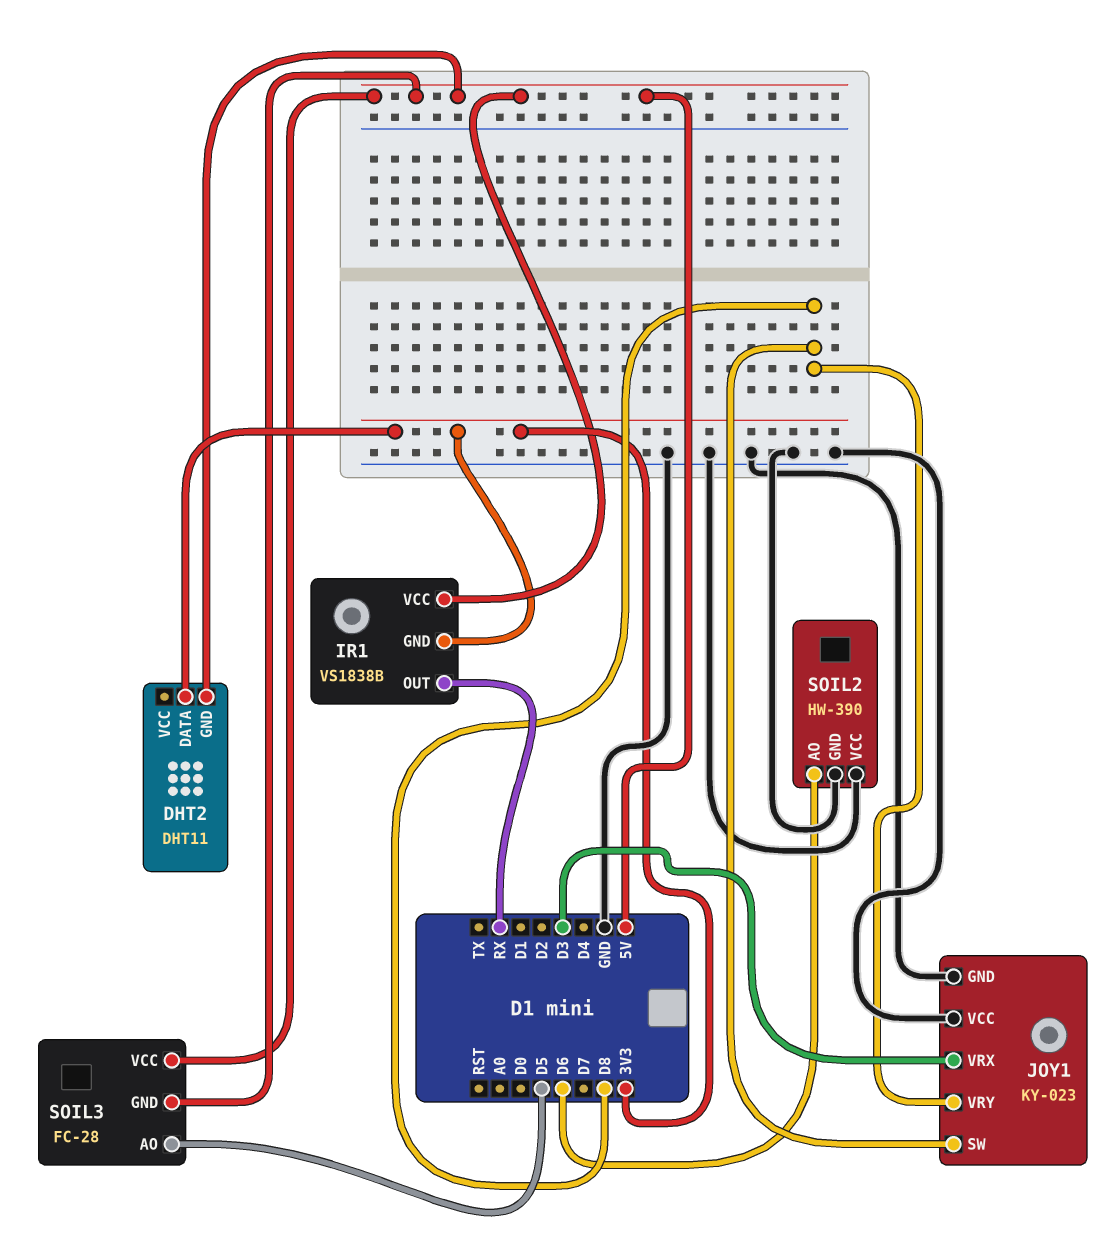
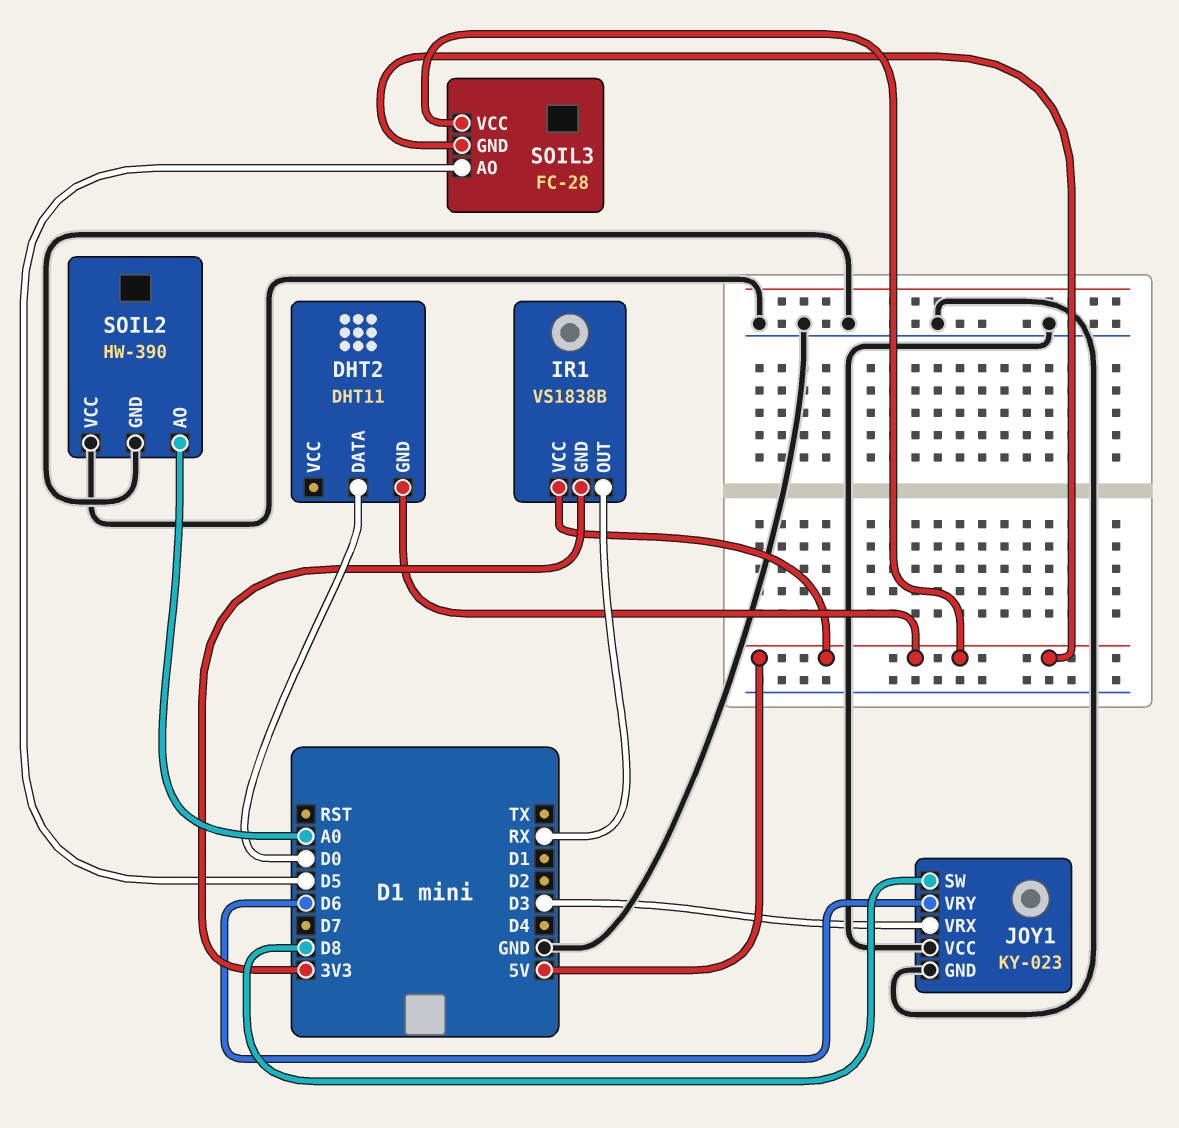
DHT2 pin DATA: 3V3 -> D0
JOY1 pin VRY: D8 -> D6
SOIL2 pin AO: D6 -> A0

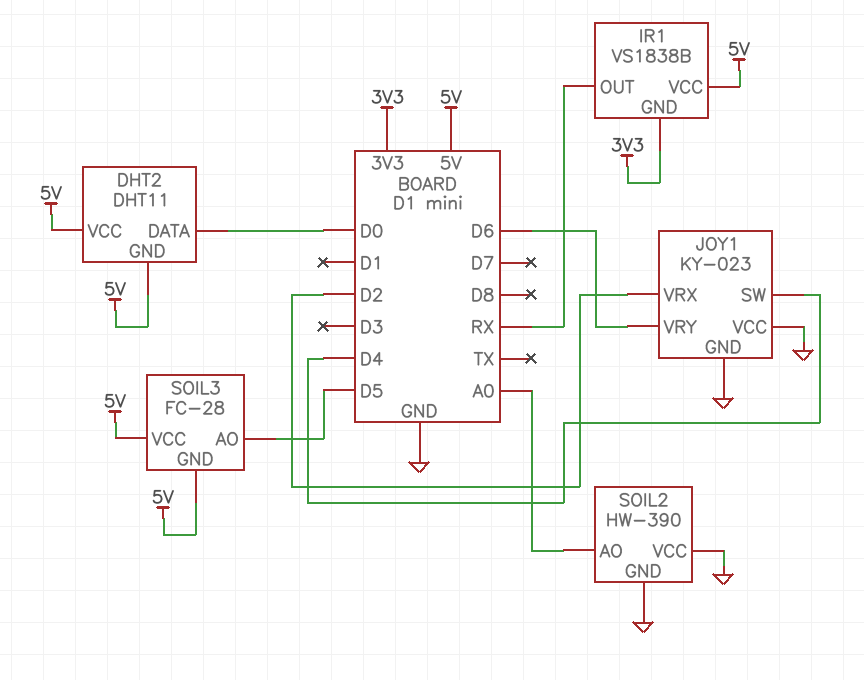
DHT2 pin VCC: none -> 5V
JOY1 pin SW: D8 -> D4
JOY1 pin VRX: D3 -> D2

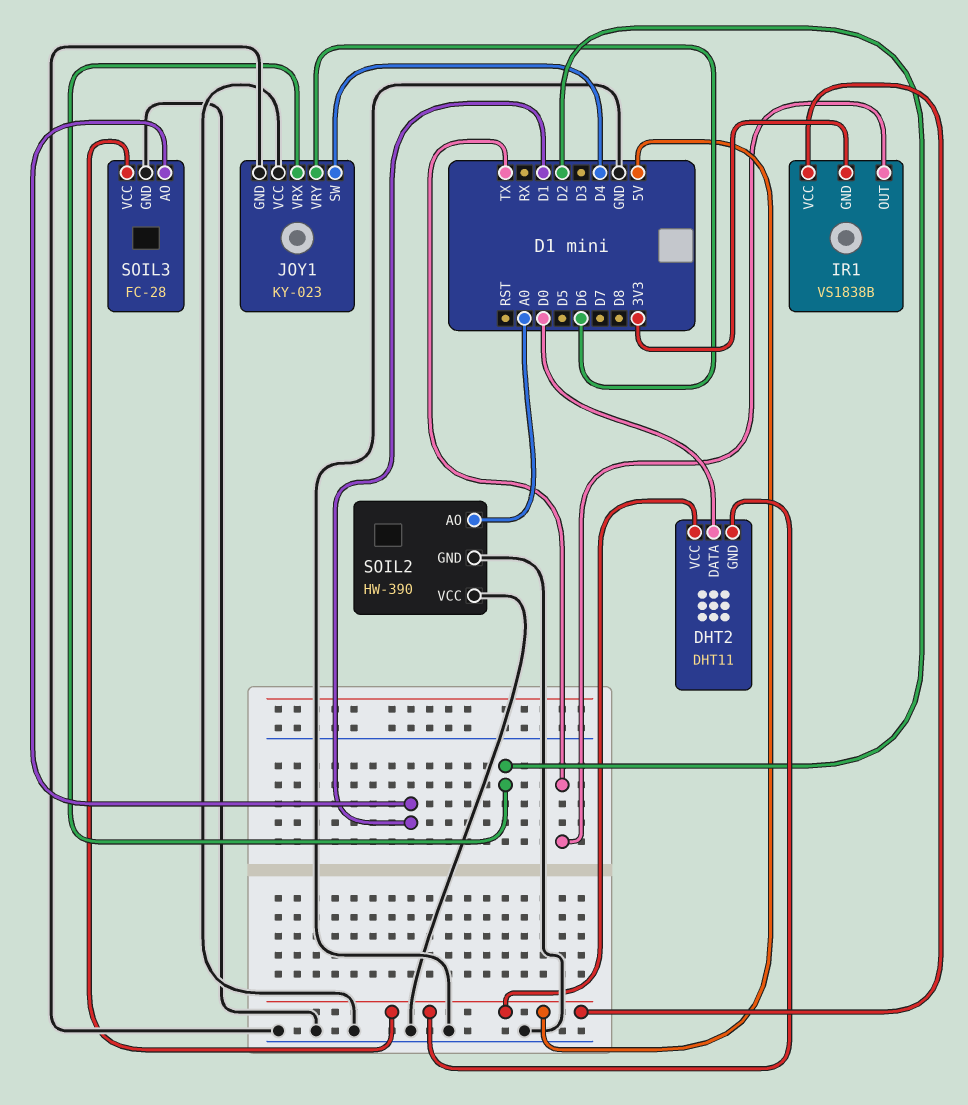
IR1 pin OUT: RX -> TX
SOIL3 pin AO: D5 -> D1
SOIL3 pin GND: 5V -> GND

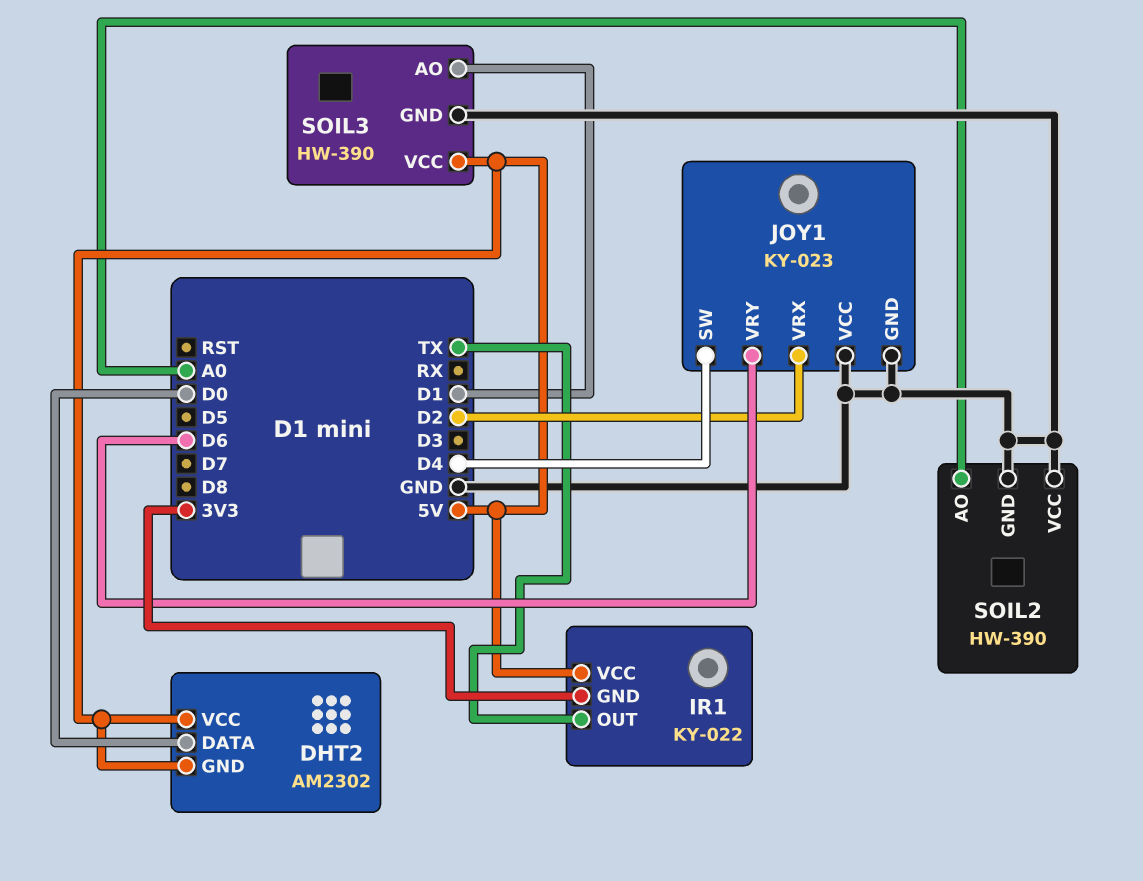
DHT2: DHT11 -> AM2302
IR1: VS1838B -> KY-022
SOIL3: FC-28 -> HW-390

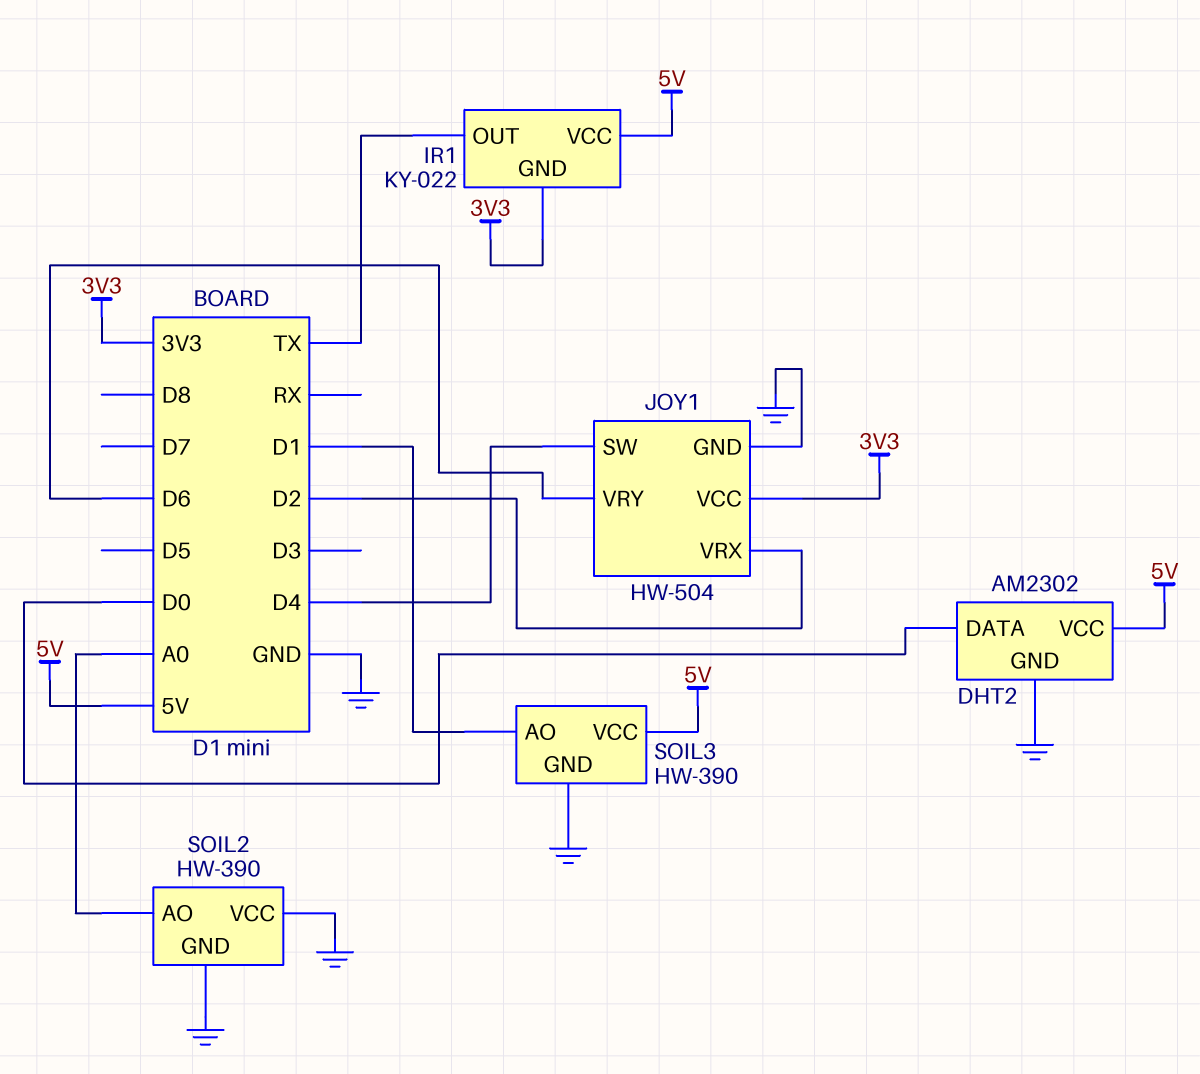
DHT2 pin GND: 5V -> GND
JOY1: KY-023 -> HW-504
JOY1 pin VCC: GND -> 3V3

